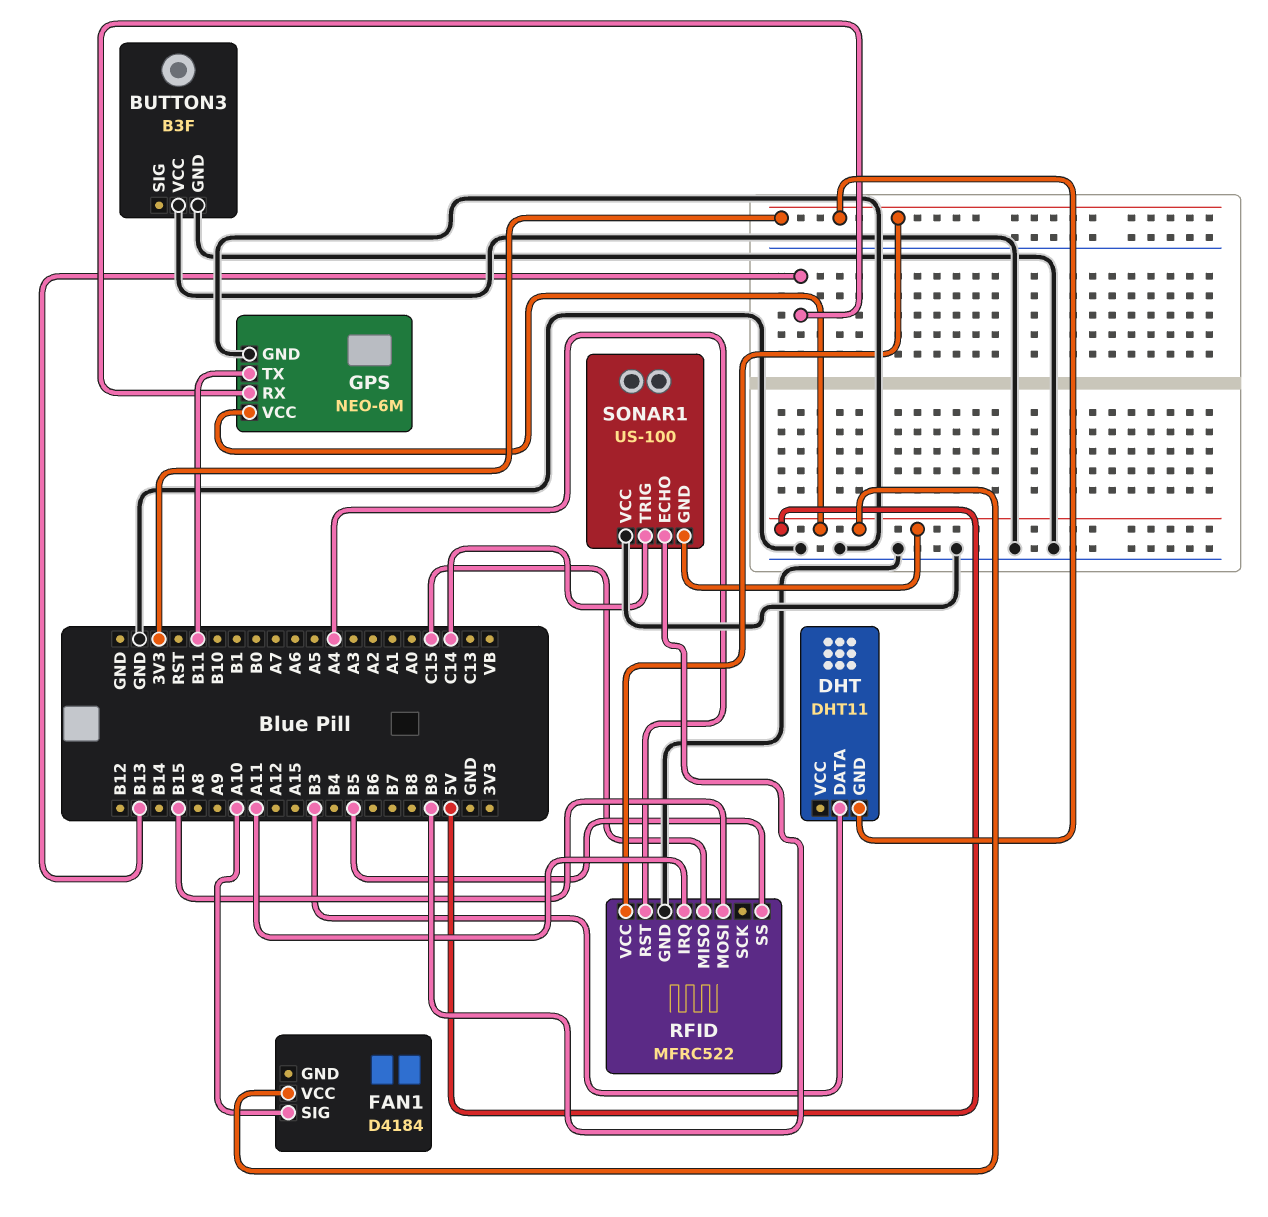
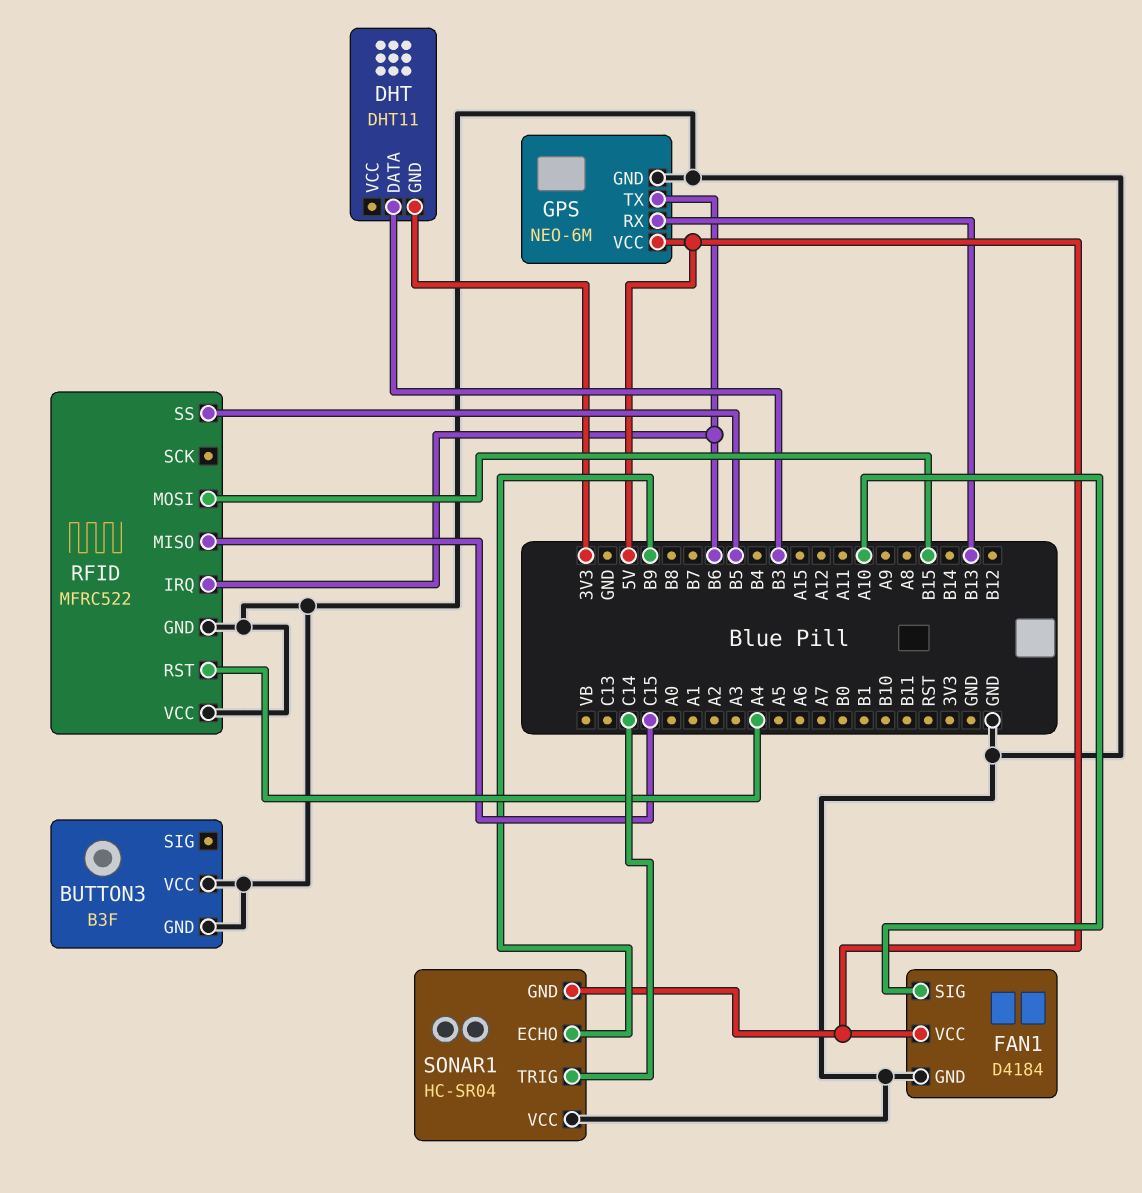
FAN1 pin GND: none -> GND
GPS pin TX: B11 -> B6
RFID pin IRQ: A11 -> B6
RFID pin VCC: 3V3 -> GND
SONAR1: US-100 -> HC-SR04

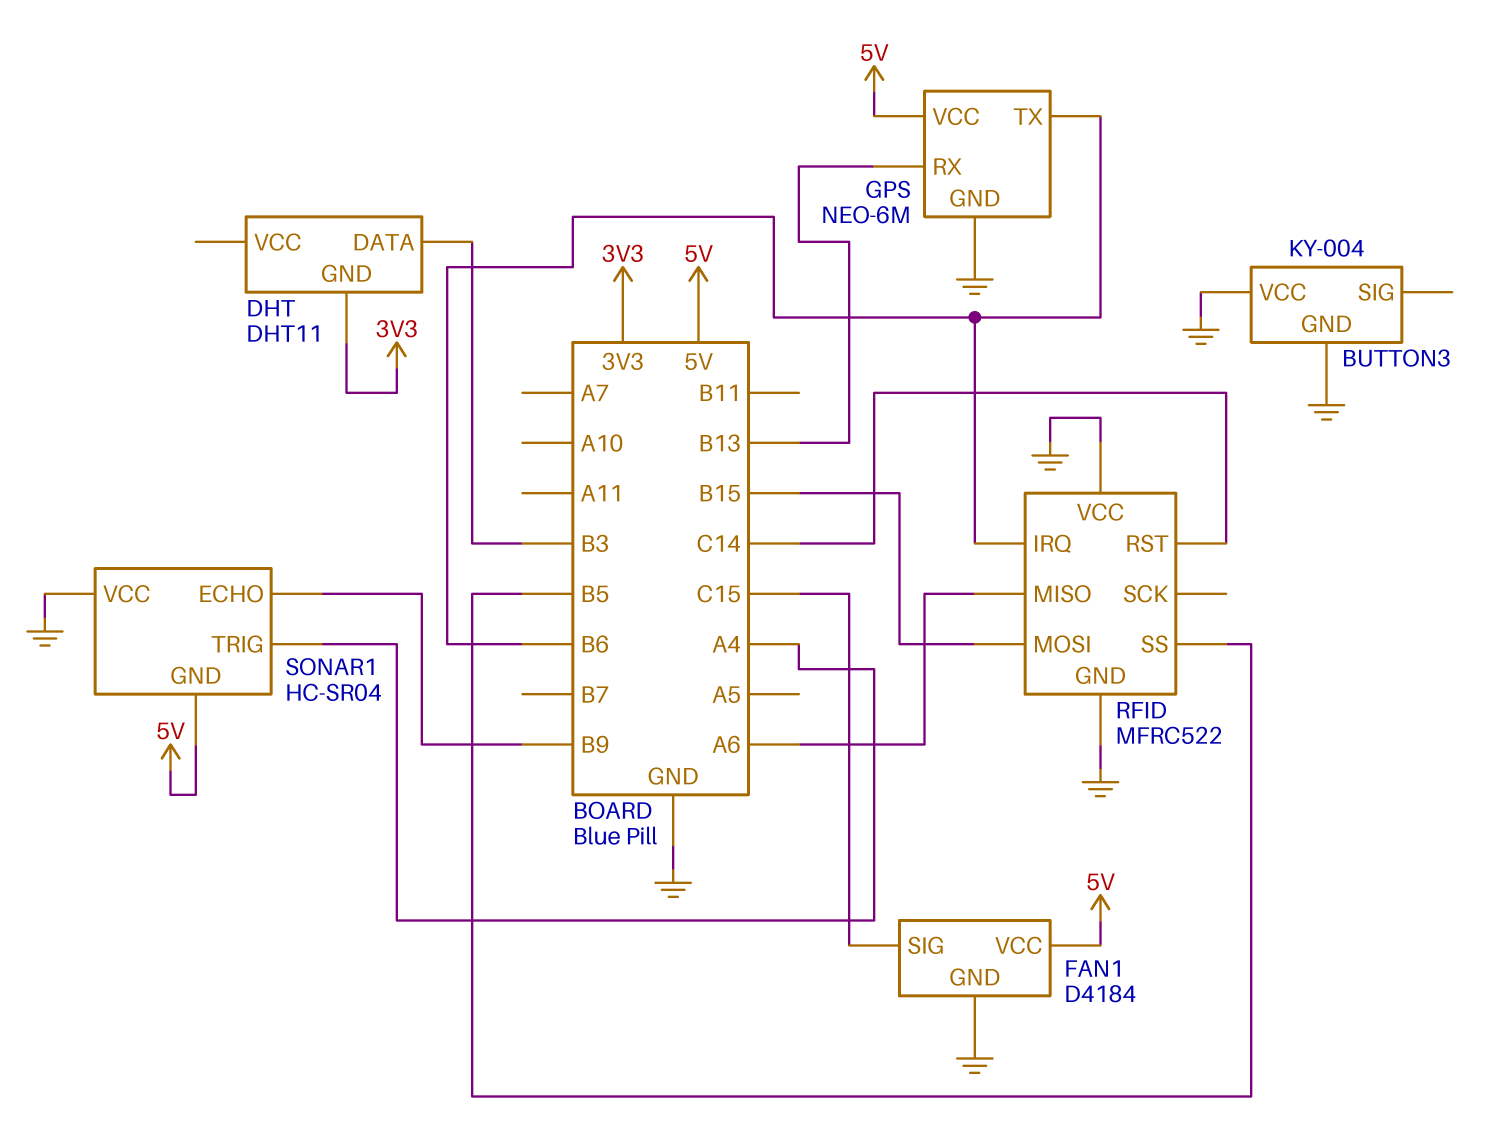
BUTTON3: B3F -> KY-004
FAN1 pin SIG: A10 -> C15
RFID pin MISO: C15 -> A6
RFID pin RST: A4 -> C14
SONAR1 pin TRIG: C14 -> A4

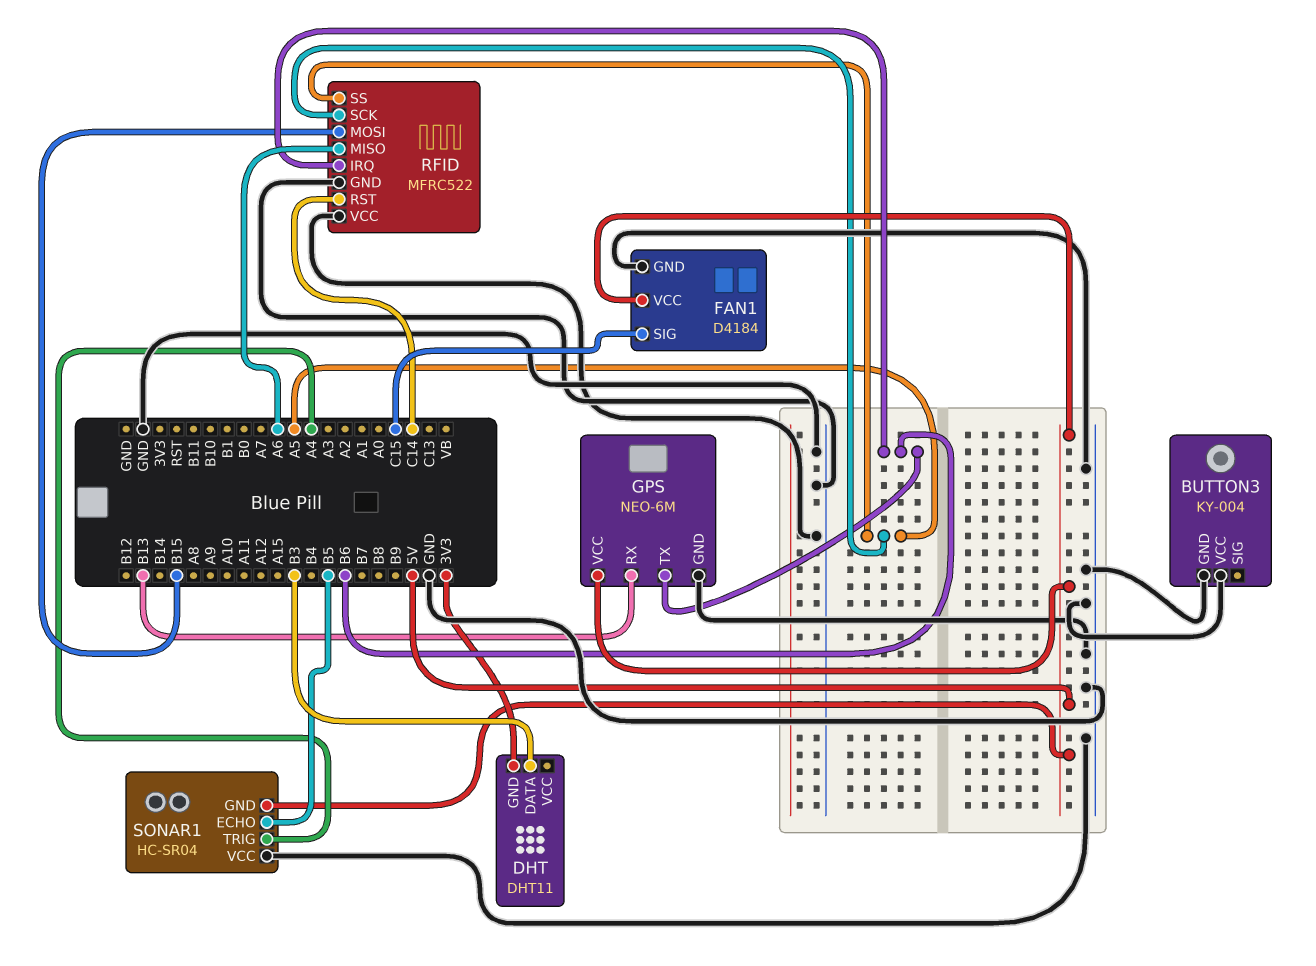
RFID pin SCK: none -> A5
RFID pin SS: B5 -> A5
SONAR1 pin ECHO: B9 -> B5

